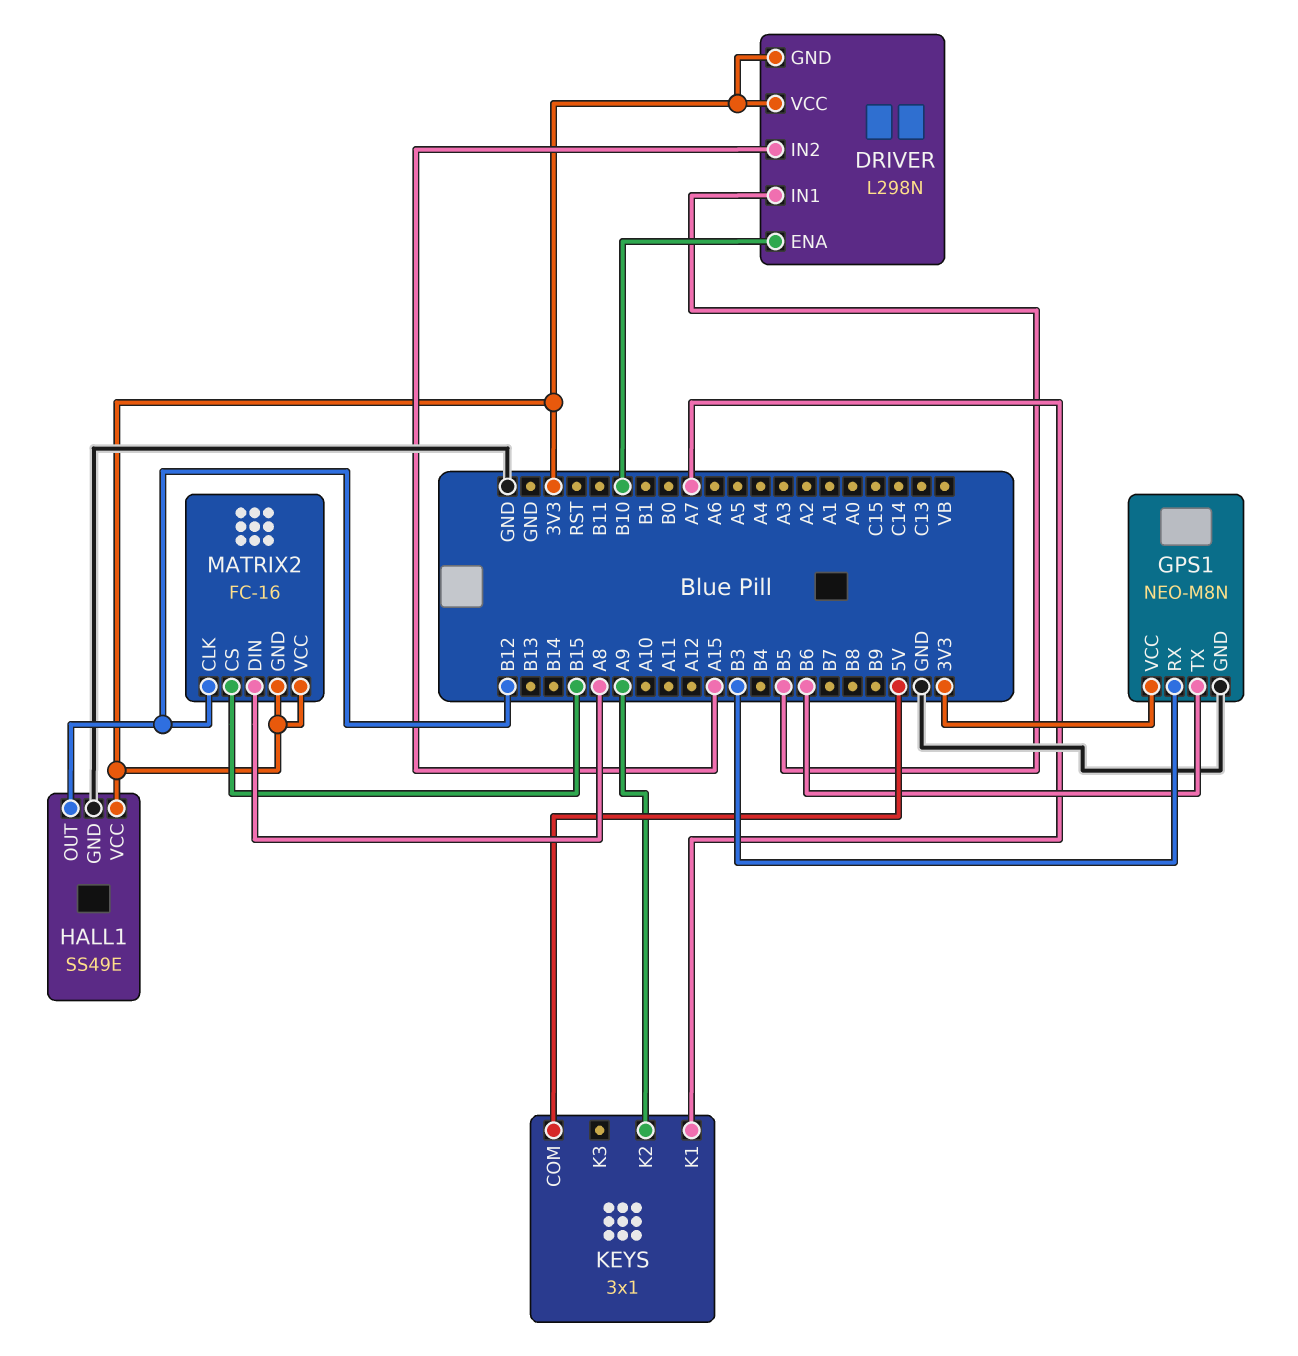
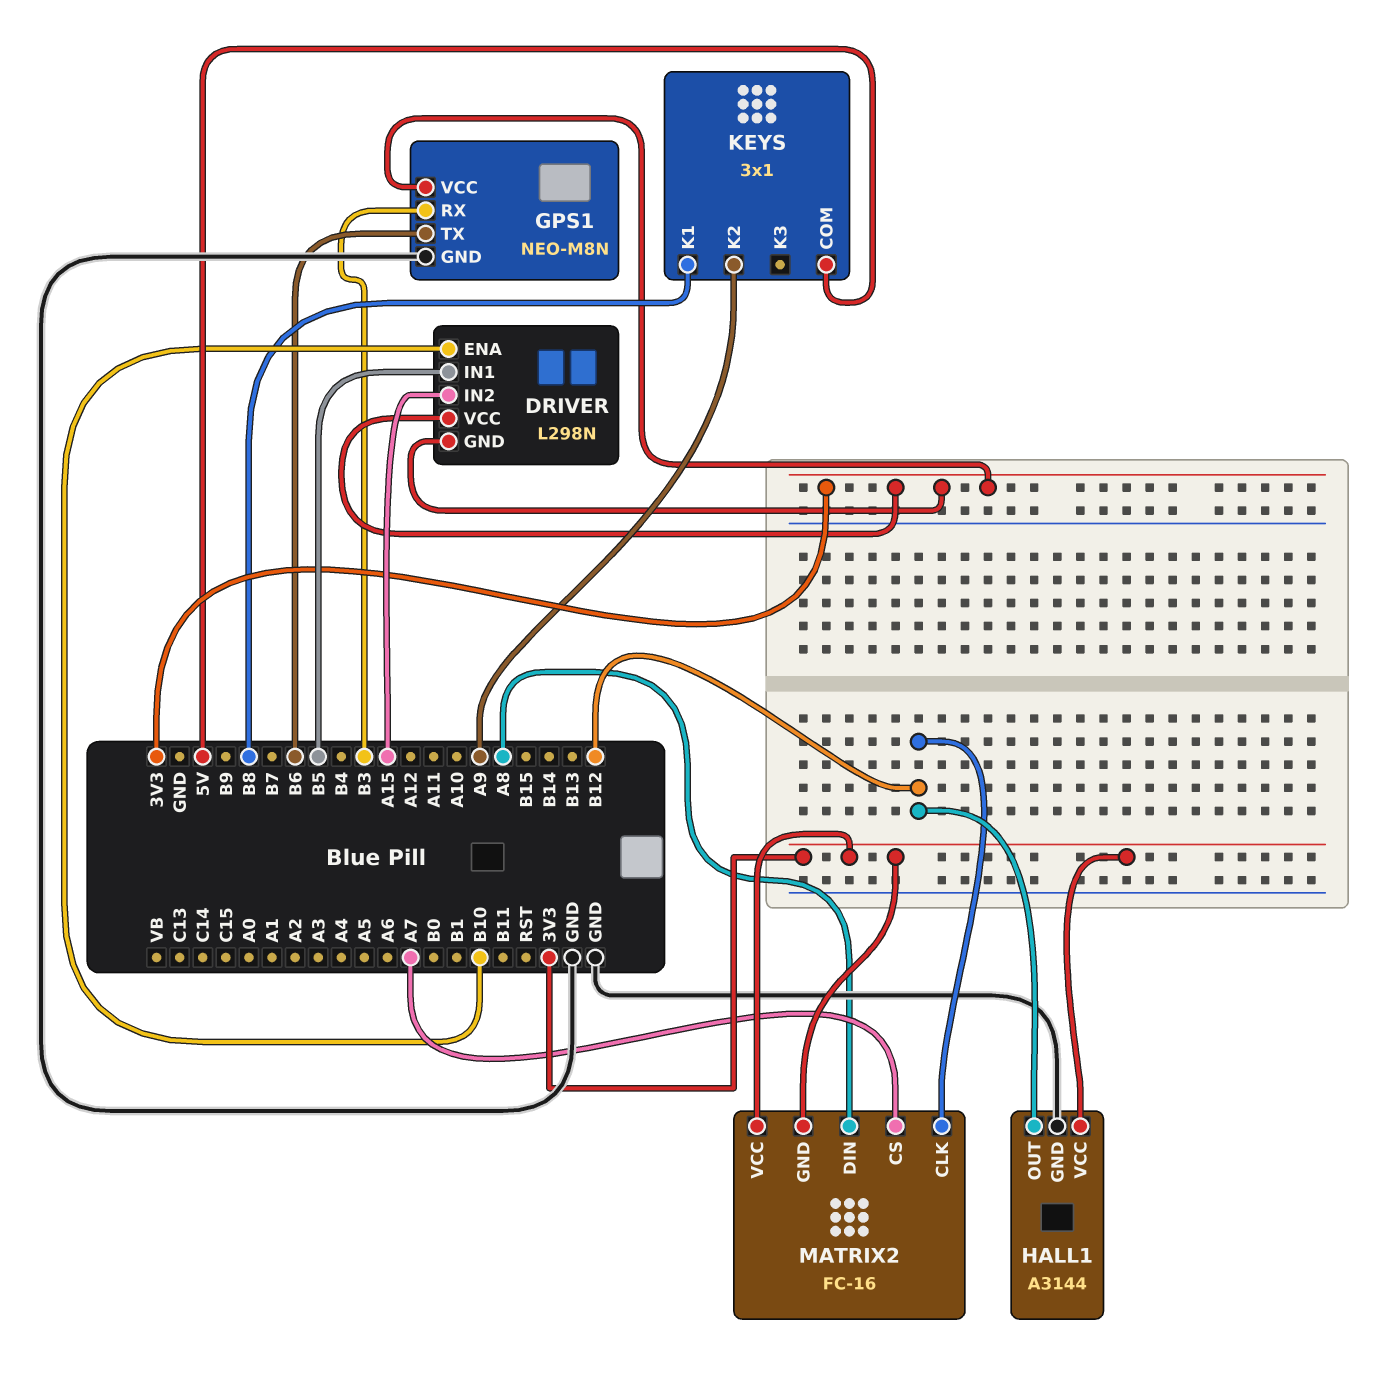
HALL1: SS49E -> A3144
KEYS pin K1: A7 -> B8
MATRIX2 pin CS: B15 -> A7

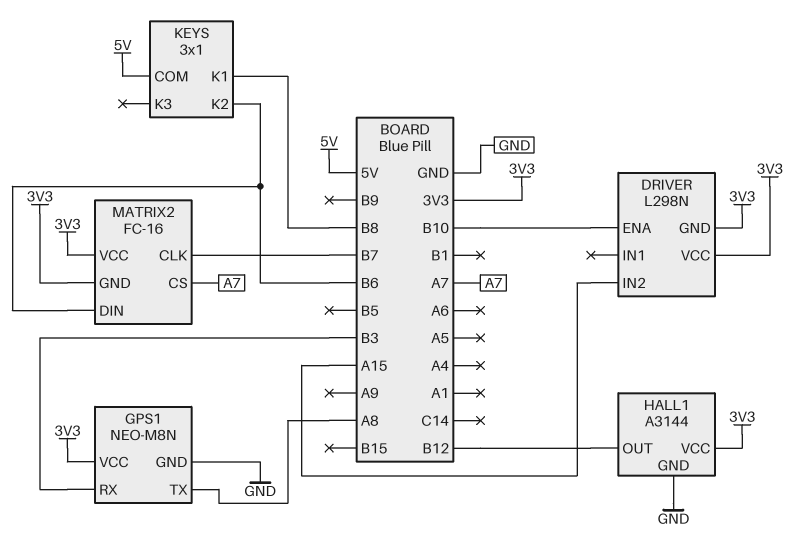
DRIVER pin IN1: B5 -> none
GPS1 pin TX: B6 -> A8
KEYS pin K2: A9 -> B6
MATRIX2 pin CLK: B12 -> B7
MATRIX2 pin DIN: A8 -> B6

